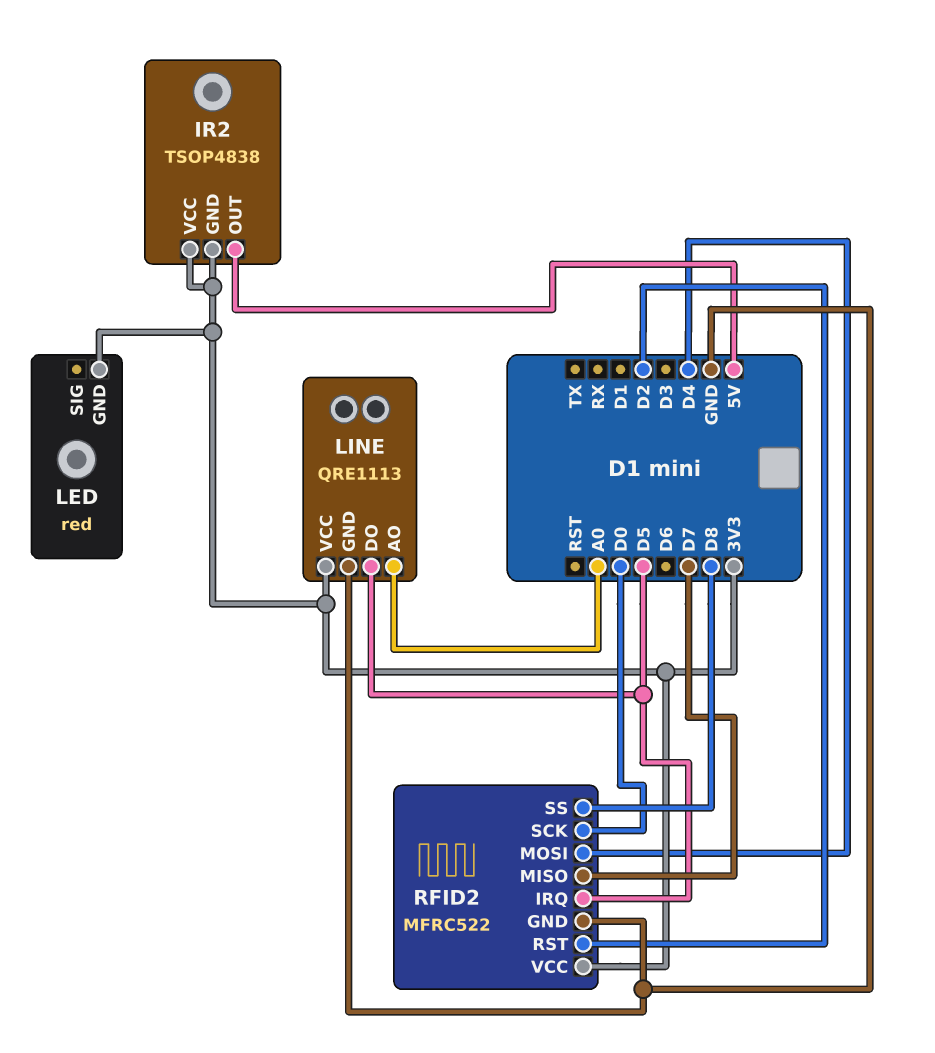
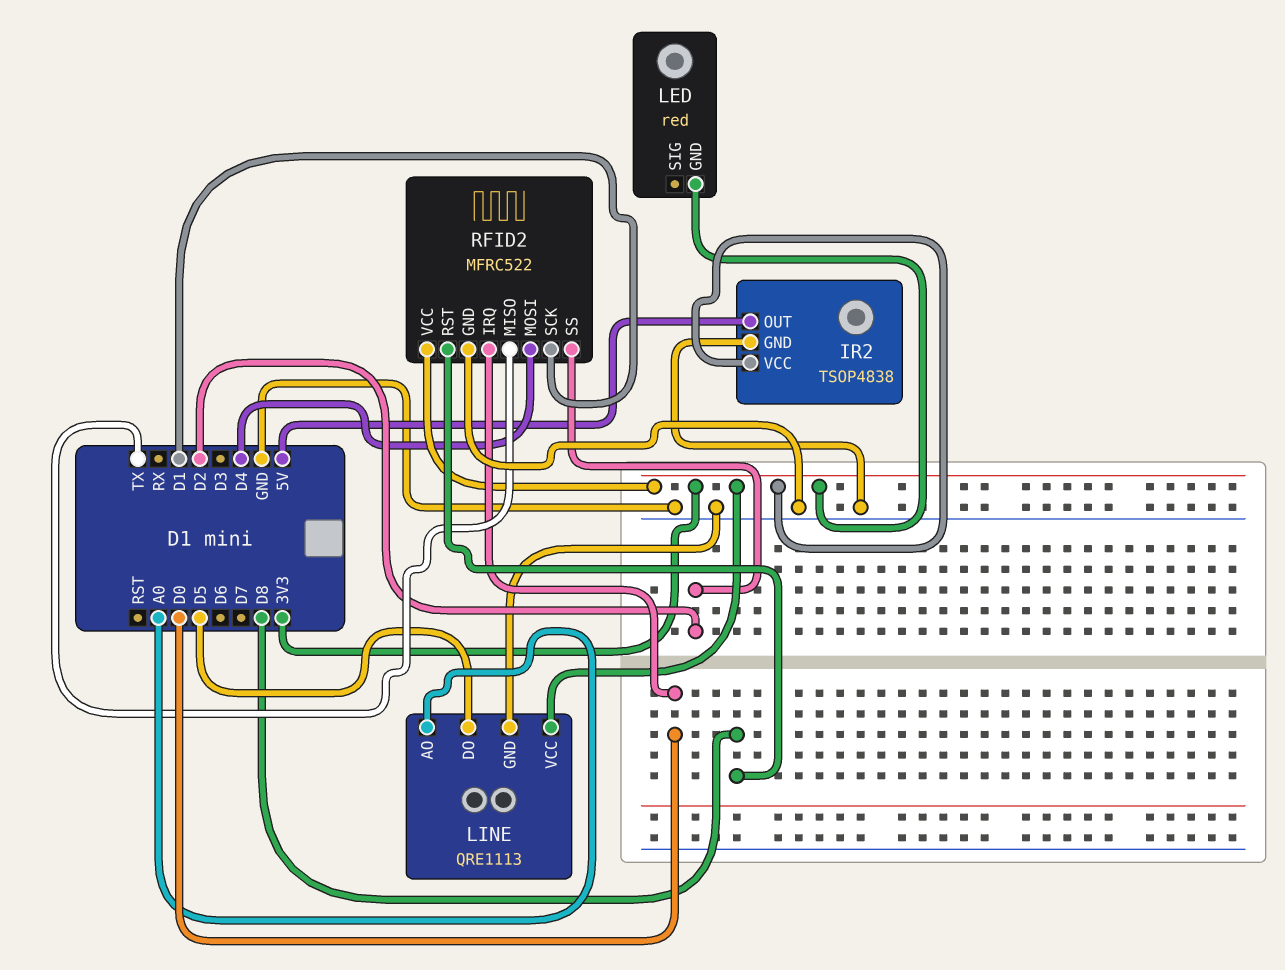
IR2 pin GND: 3V3 -> GND
RFID2 pin IRQ: D5 -> D0
RFID2 pin MISO: D7 -> TX
RFID2 pin RST: D2 -> D8
RFID2 pin SCK: D0 -> D1
RFID2 pin SS: D8 -> D2

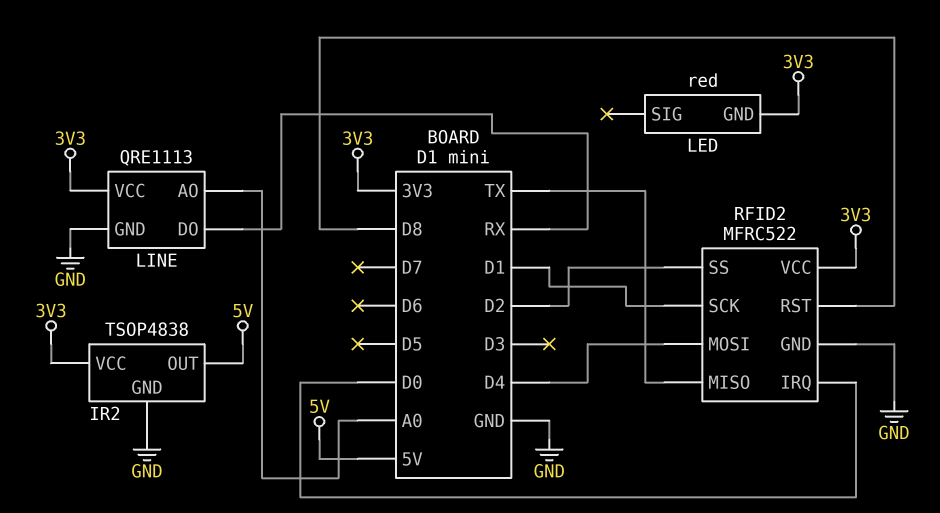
LINE pin DO: D5 -> RX

